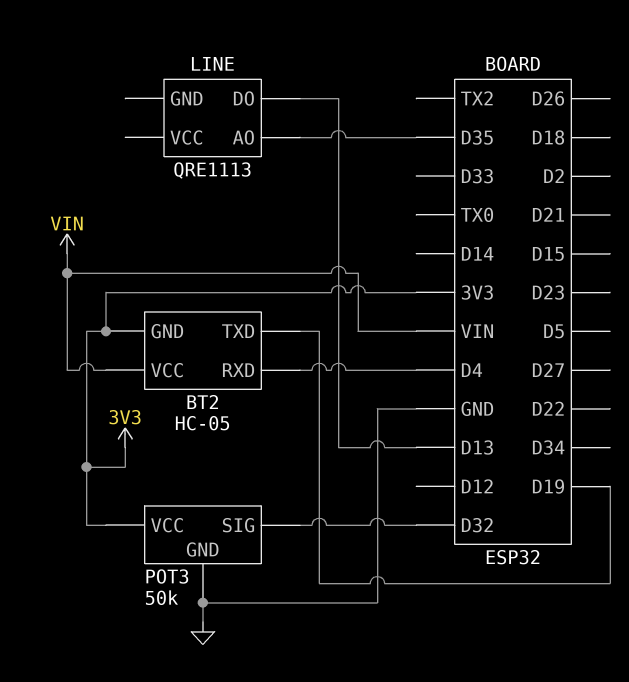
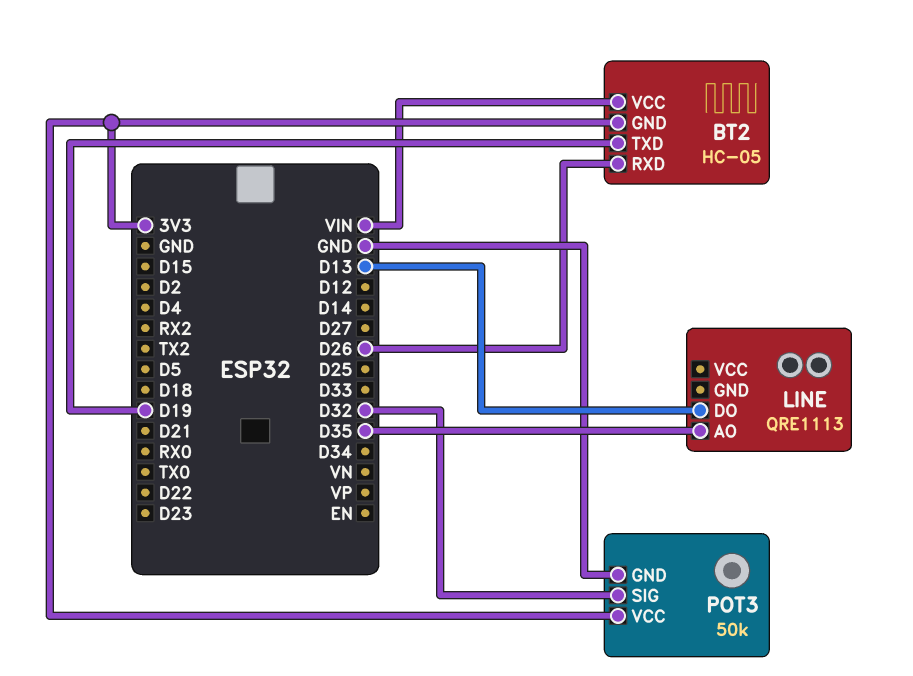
BT2 pin RXD: D4 -> D26

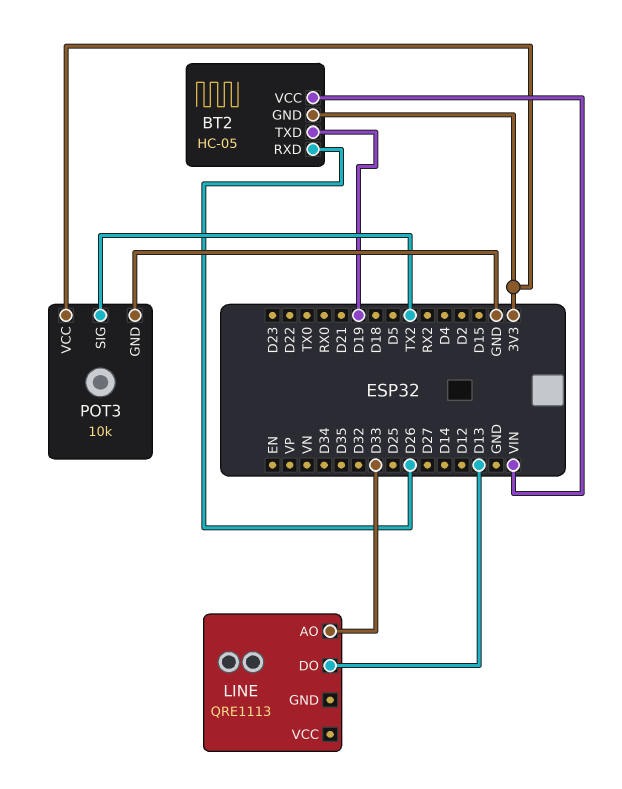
LINE pin AO: D35 -> D33
POT3: 50k -> 10k
POT3 pin SIG: D32 -> TX2

